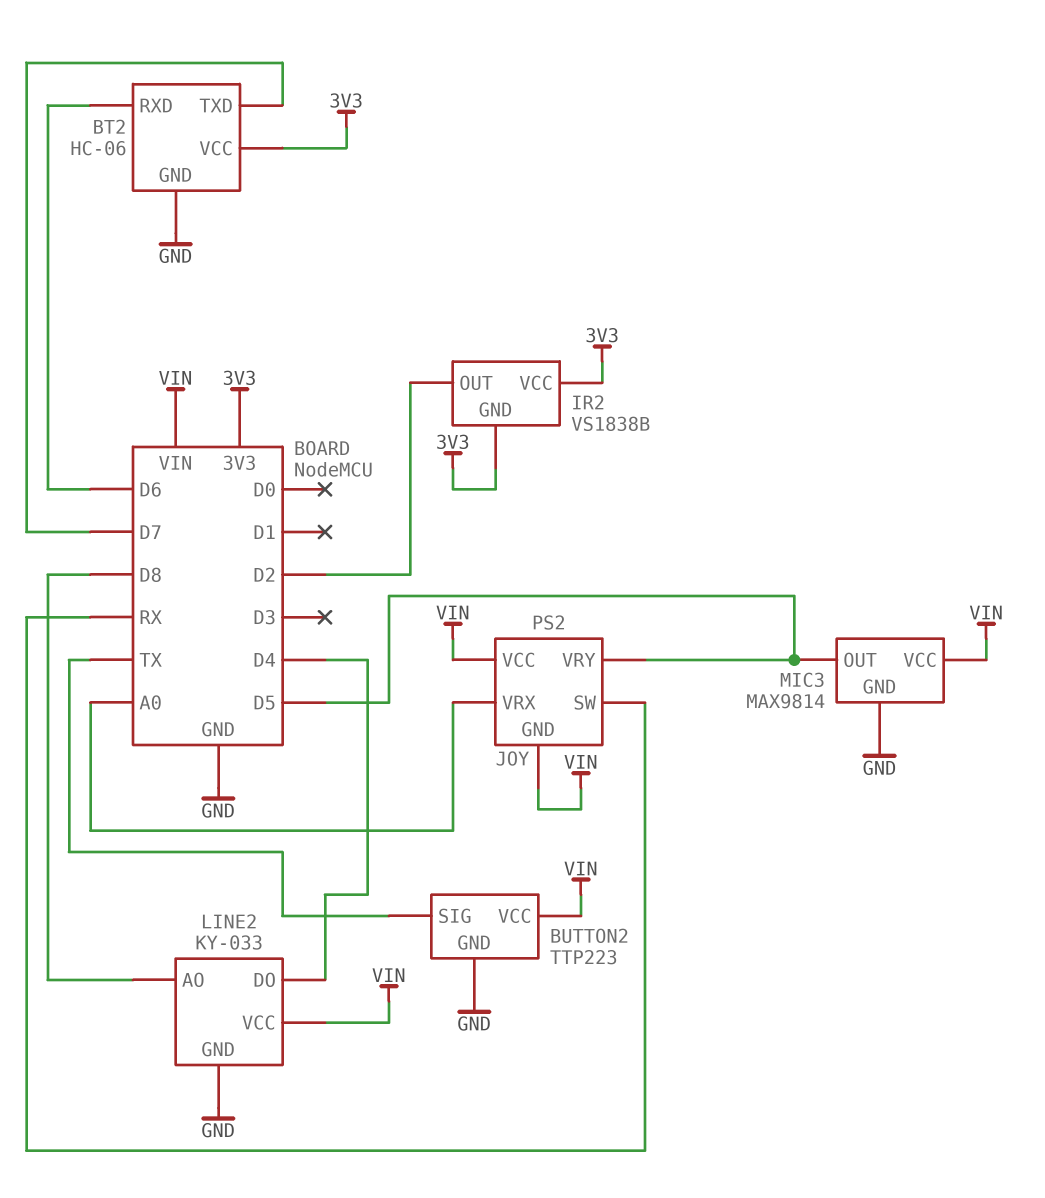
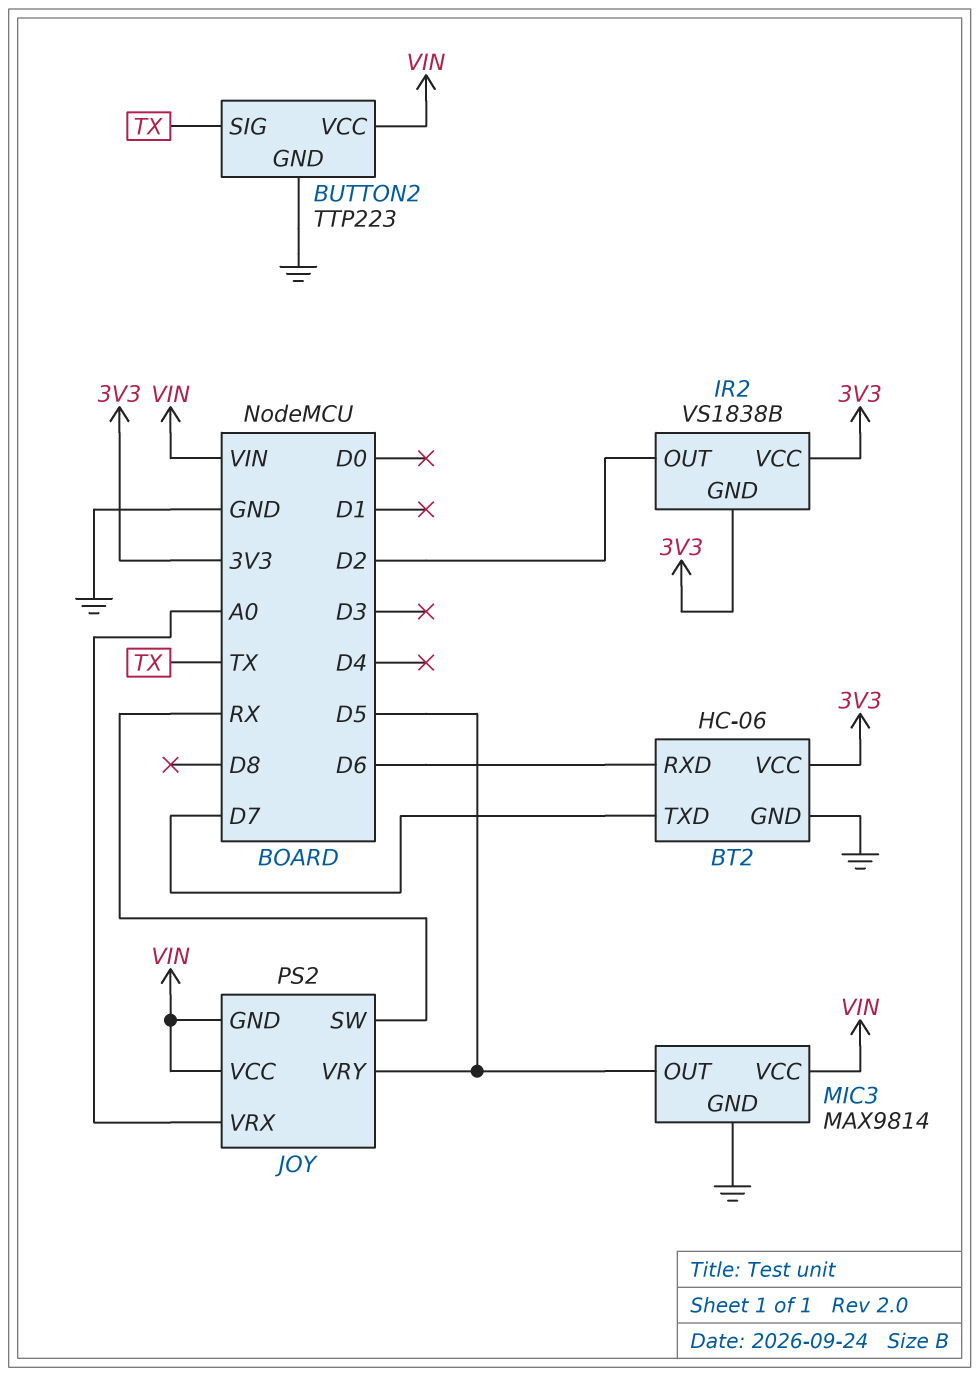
LINE2: KY-033 -> none
LINE2 pin AO: D8 -> none
LINE2 pin DO: D4 -> none
LINE2 pin GND: GND -> none
LINE2 pin VCC: VIN -> none

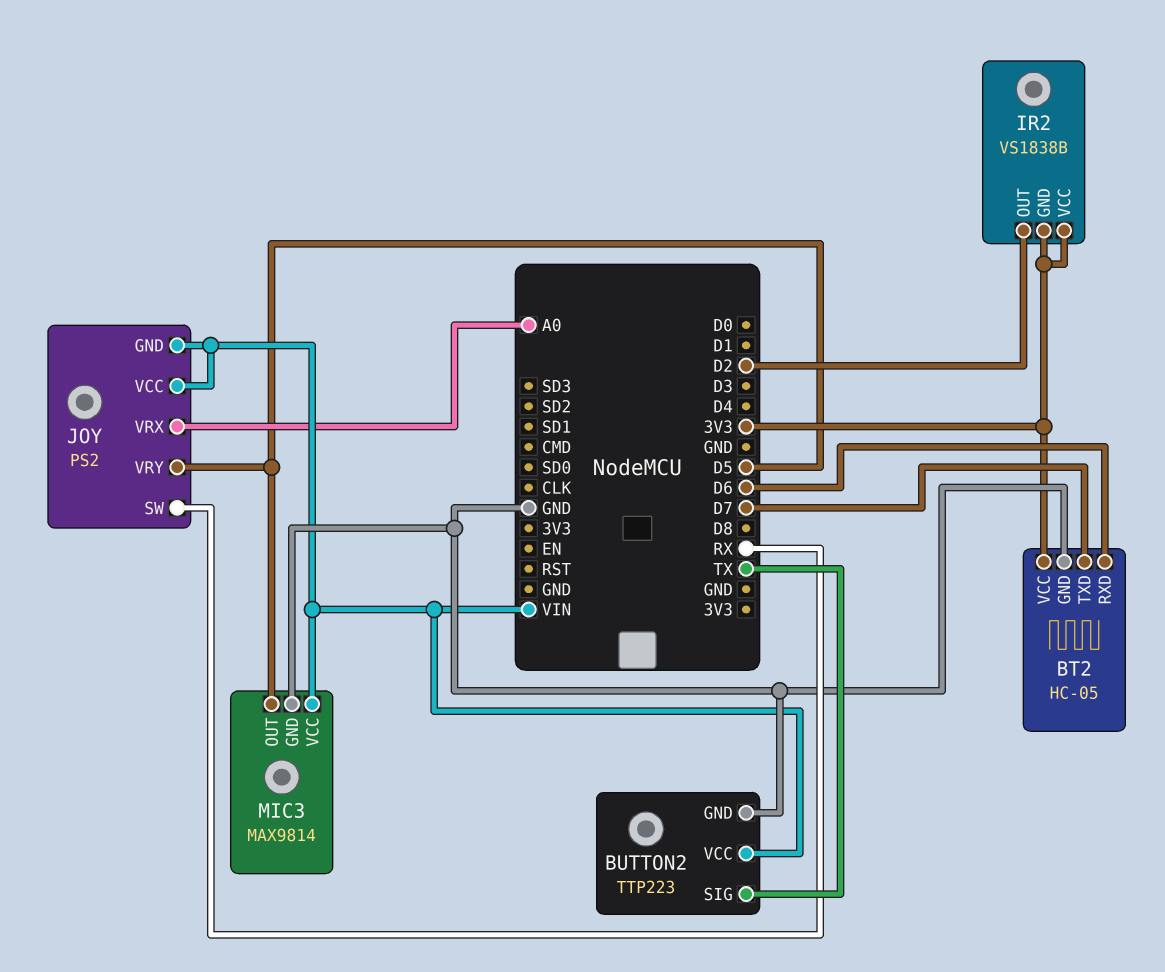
BT2: HC-06 -> HC-05

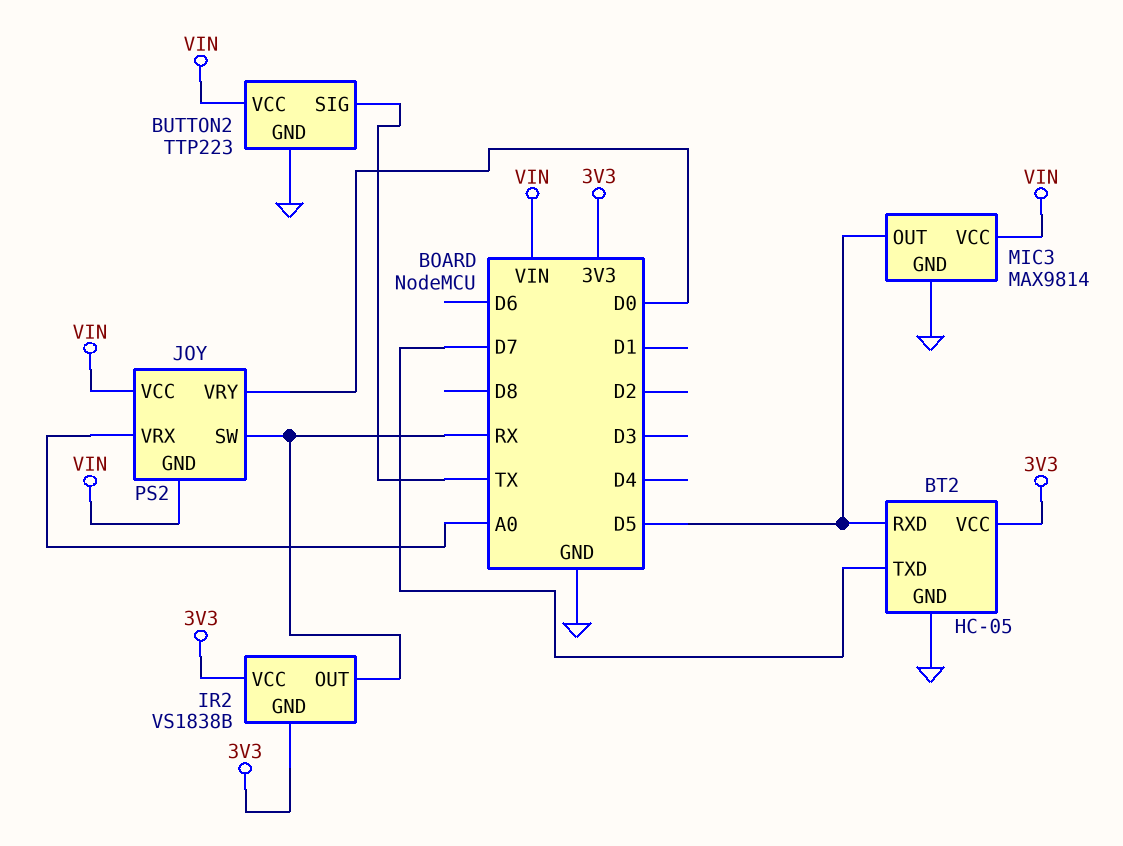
BT2 pin RXD: D6 -> D5
IR2 pin OUT: D2 -> RX
JOY pin VRY: D5 -> D0

